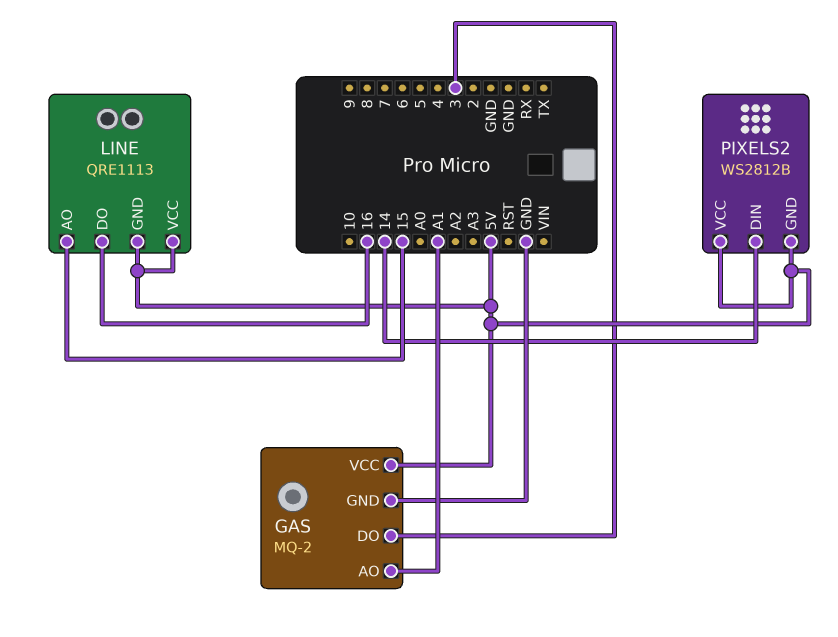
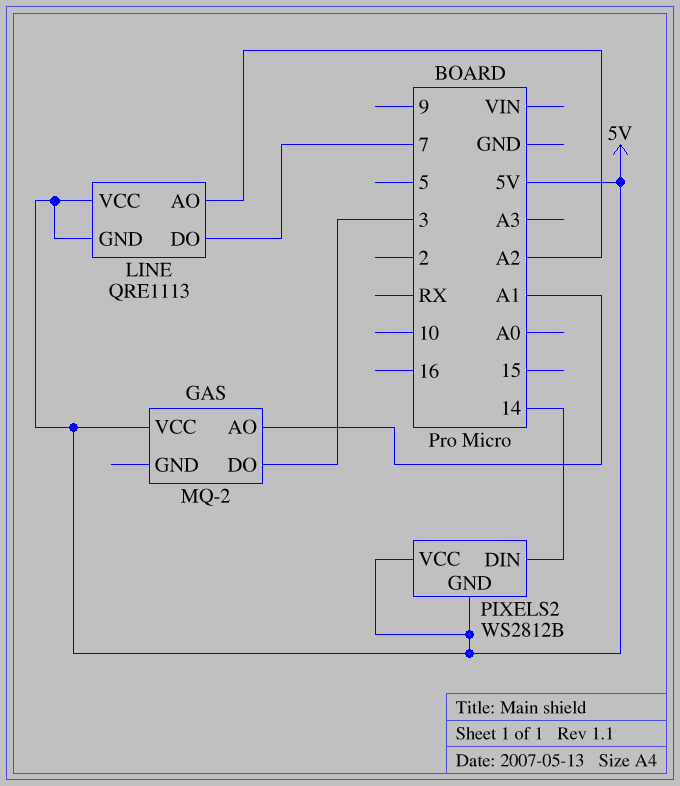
GAS pin GND: GND -> none
LINE pin AO: 15 -> A2
LINE pin DO: 16 -> 7

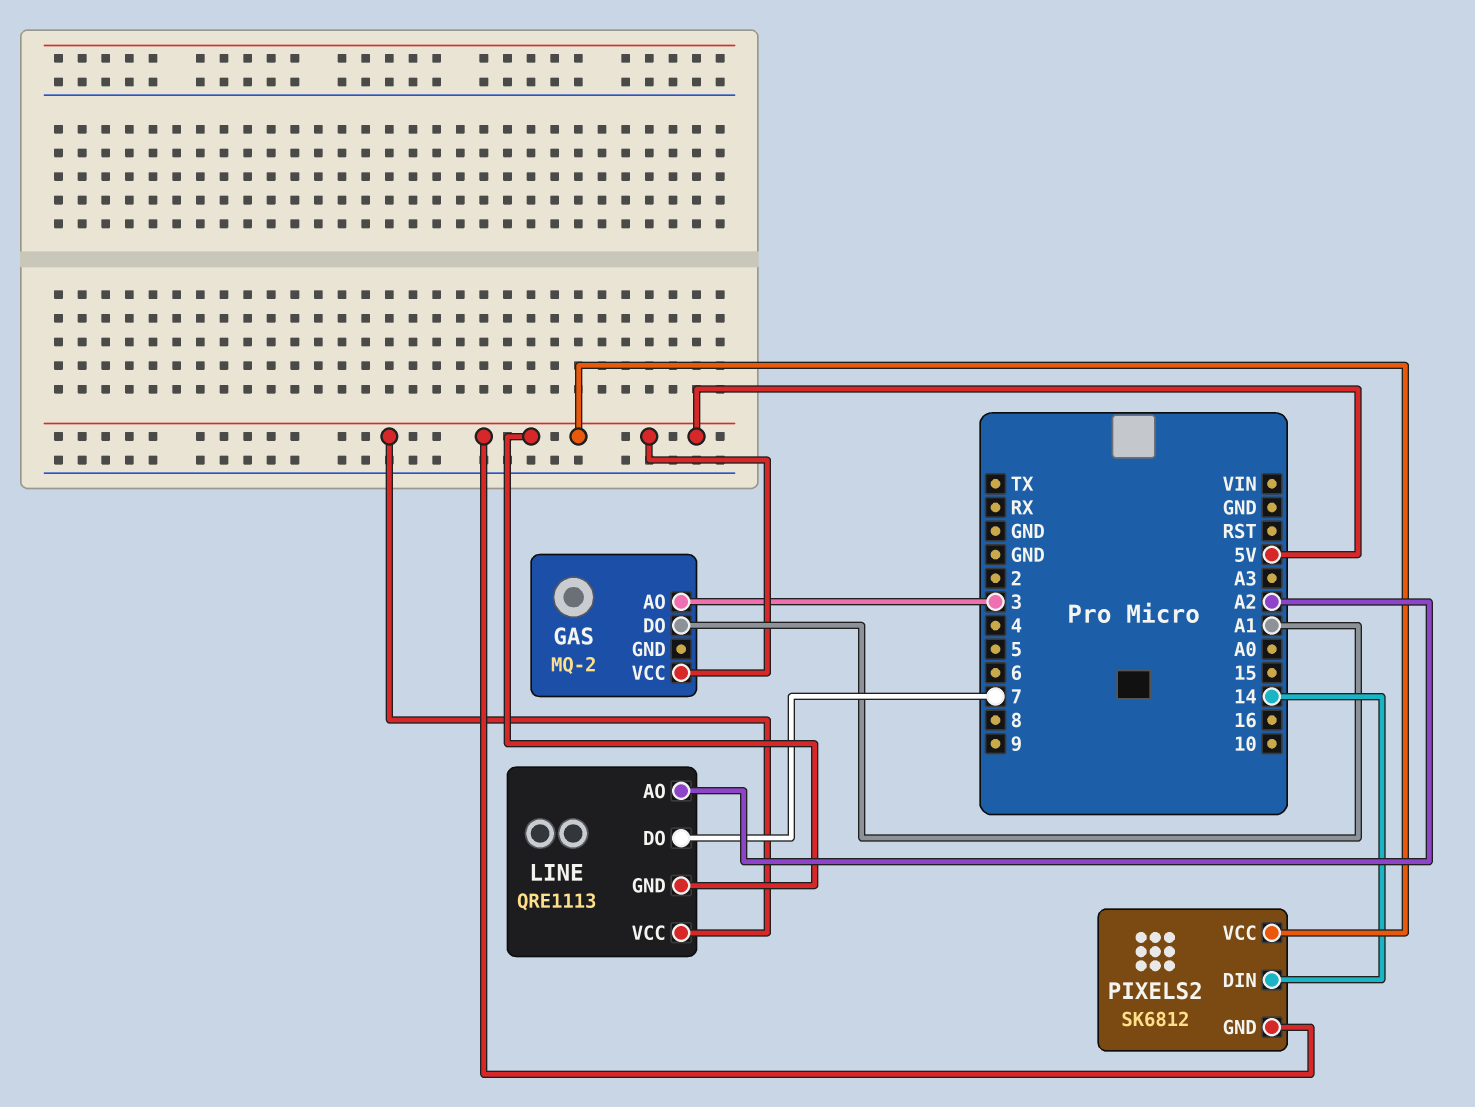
GAS pin AO: A1 -> 3
GAS pin DO: 3 -> A1
PIXELS2: WS2812B -> SK6812

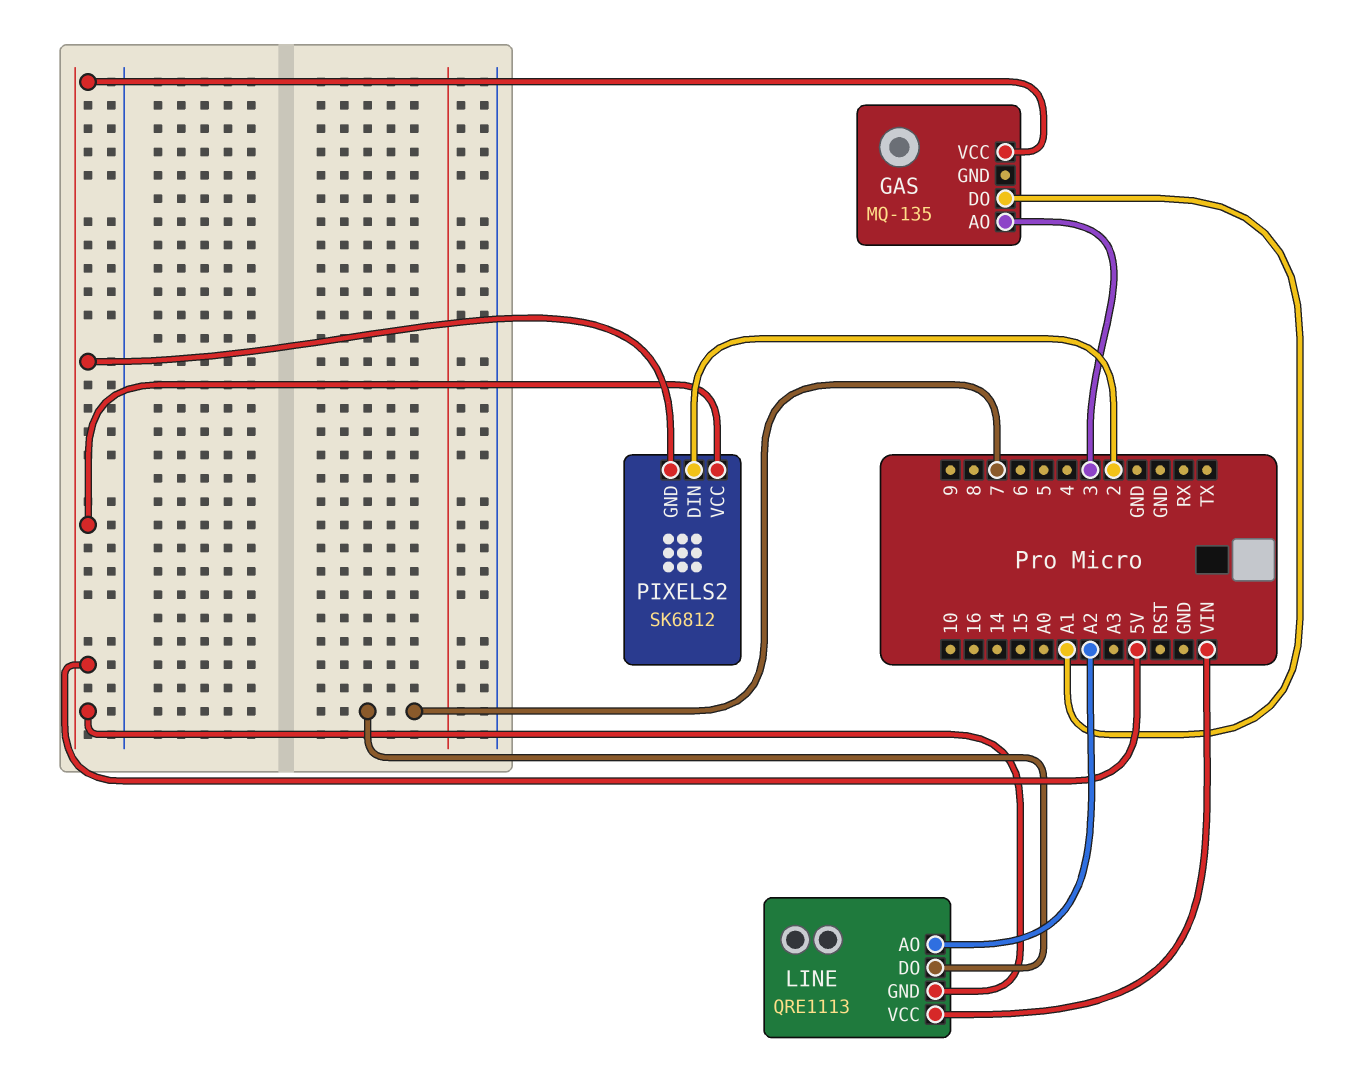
GAS: MQ-2 -> MQ-135
LINE pin VCC: 5V -> VIN
PIXELS2 pin DIN: 14 -> 2

